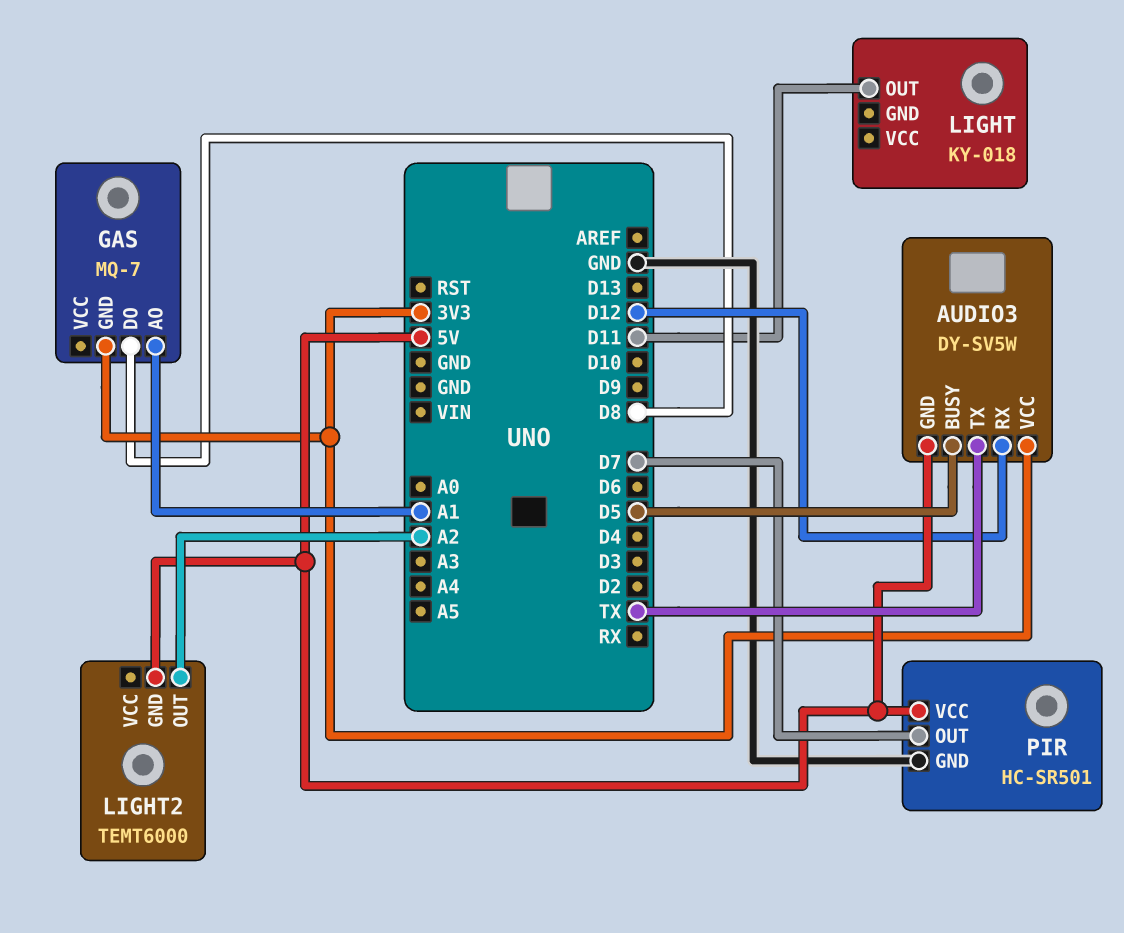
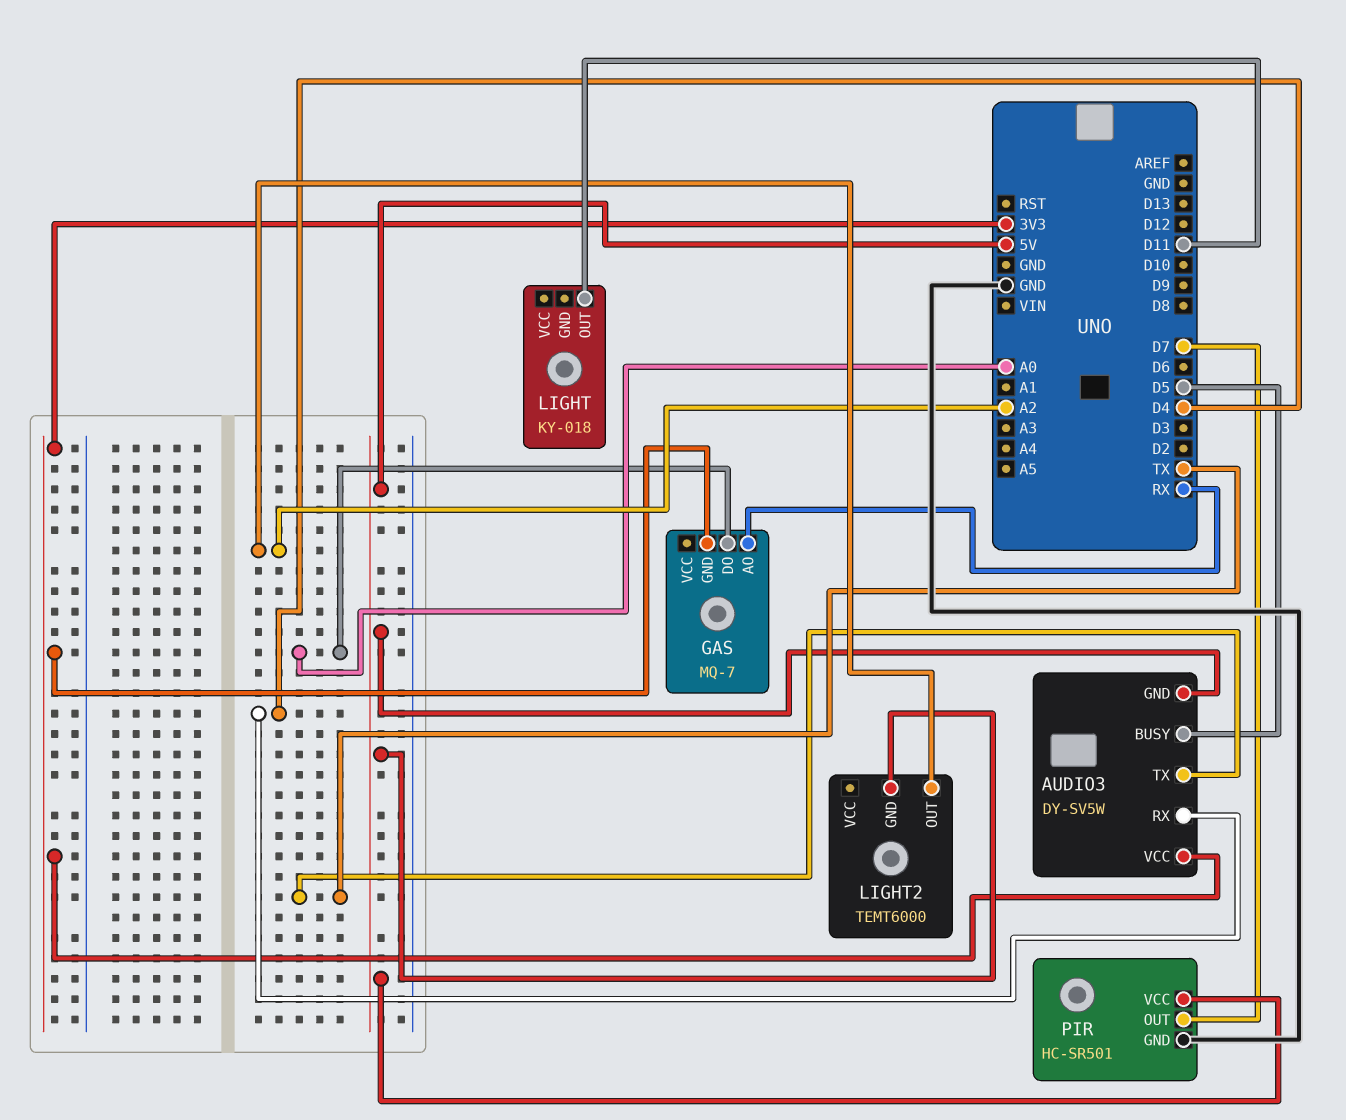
AUDIO3 pin RX: D12 -> D4
GAS pin AO: A1 -> RX
GAS pin DO: D8 -> A0

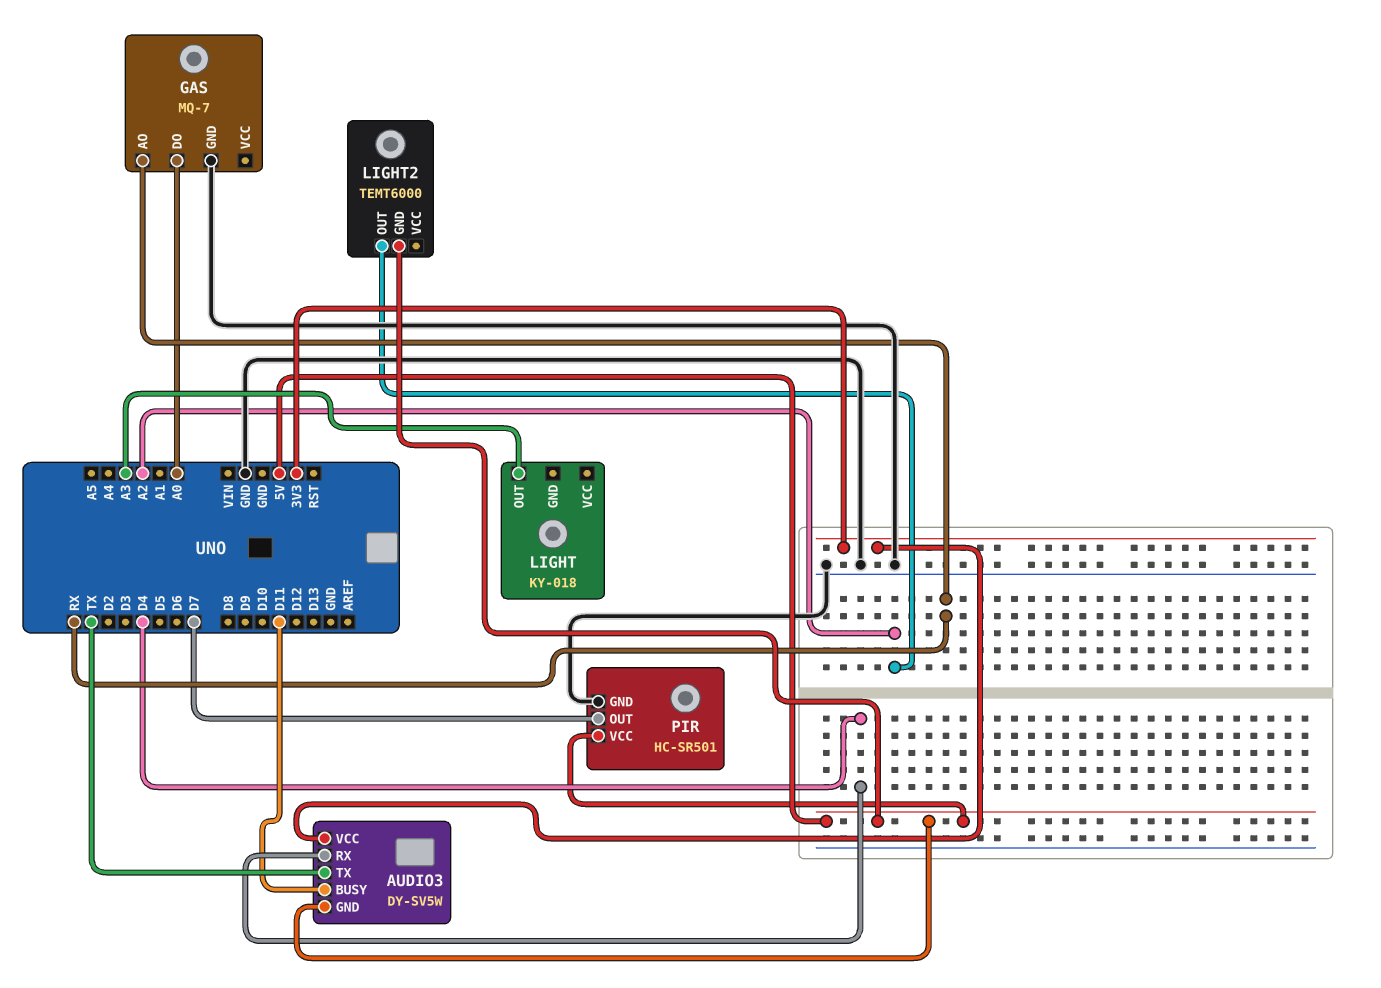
AUDIO3 pin BUSY: D5 -> D11
GAS pin GND: 3V3 -> GND
LIGHT pin OUT: D11 -> A3

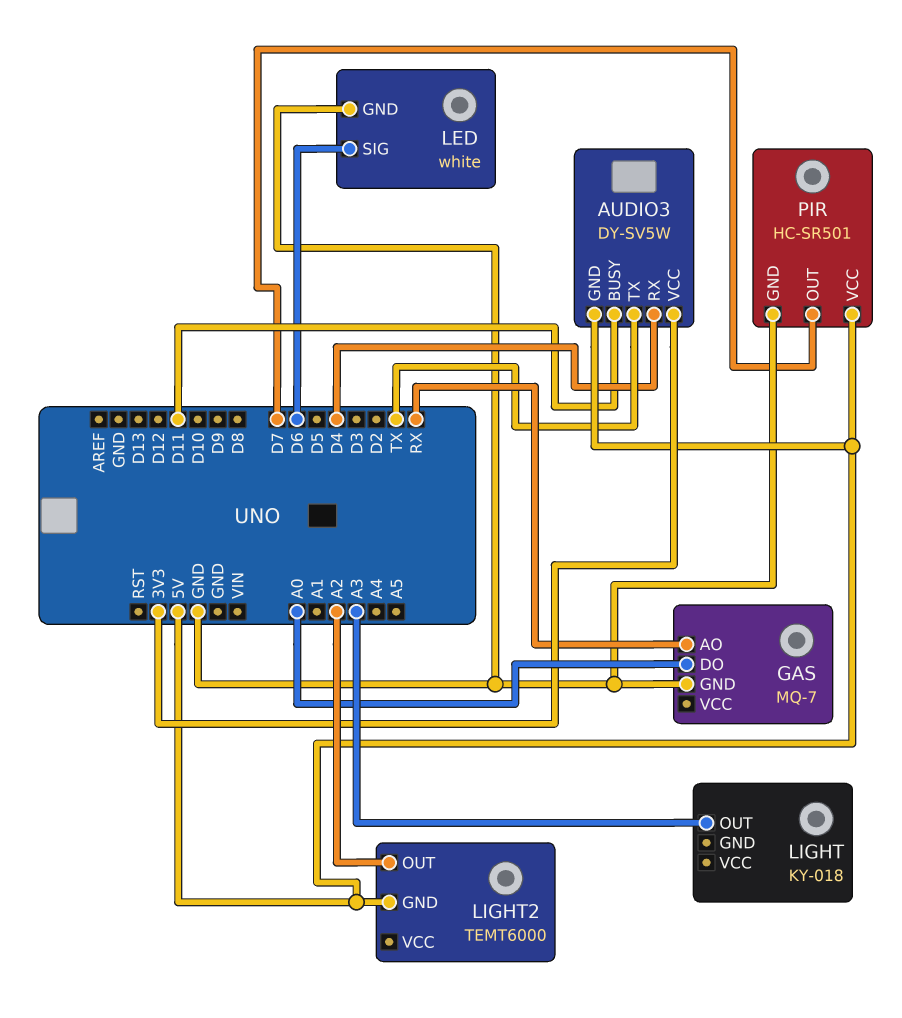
LED: none -> white
LED pin GND: none -> GND
LED pin SIG: none -> D6

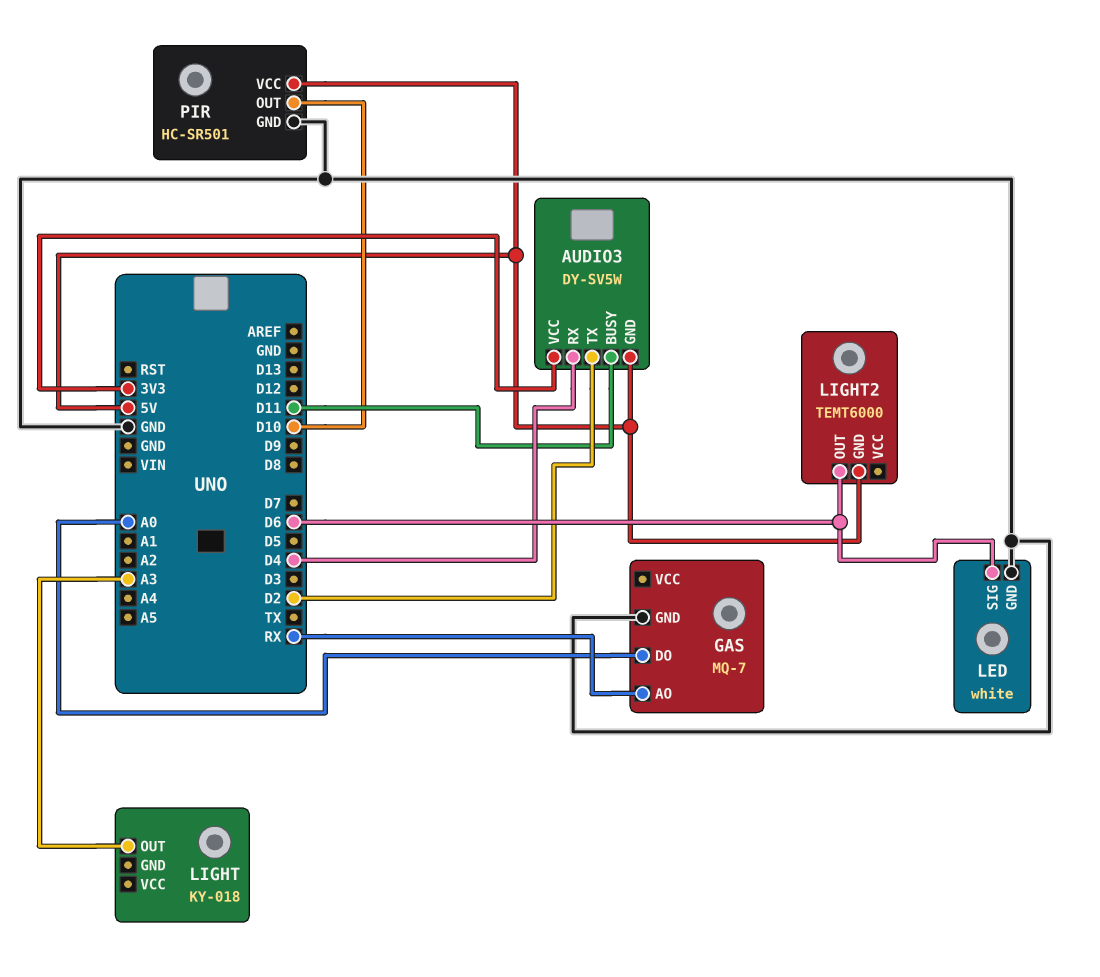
AUDIO3 pin TX: TX -> D2
LIGHT2 pin OUT: A2 -> D6
PIR pin OUT: D7 -> D10

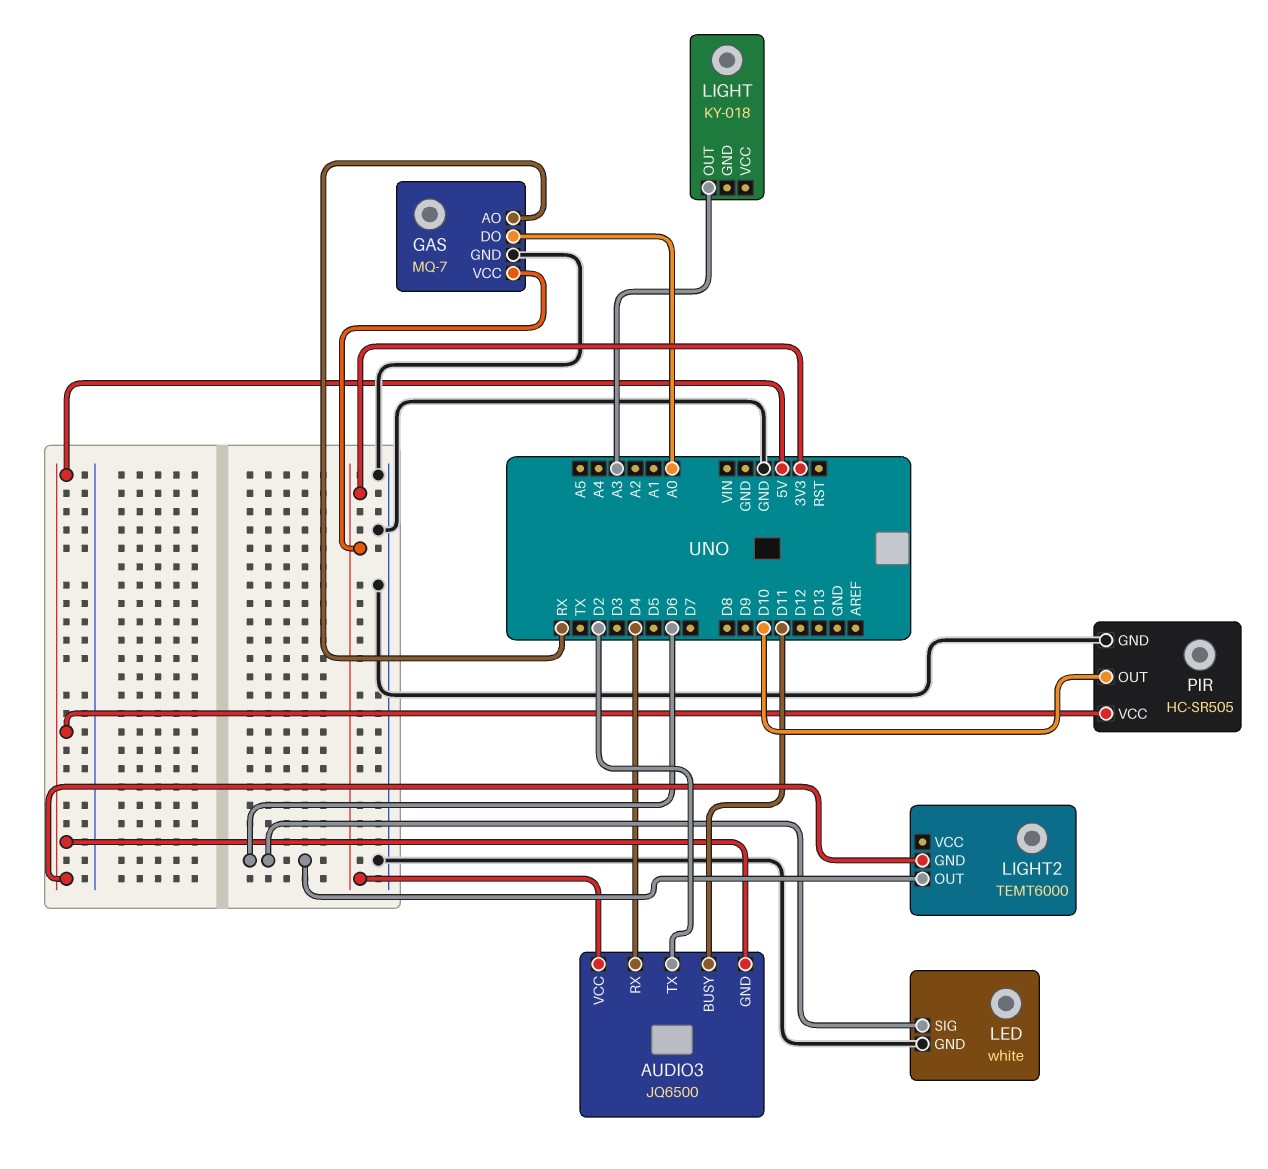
AUDIO3: DY-SV5W -> JQ6500
GAS pin VCC: none -> 3V3
PIR: HC-SR501 -> HC-SR505

